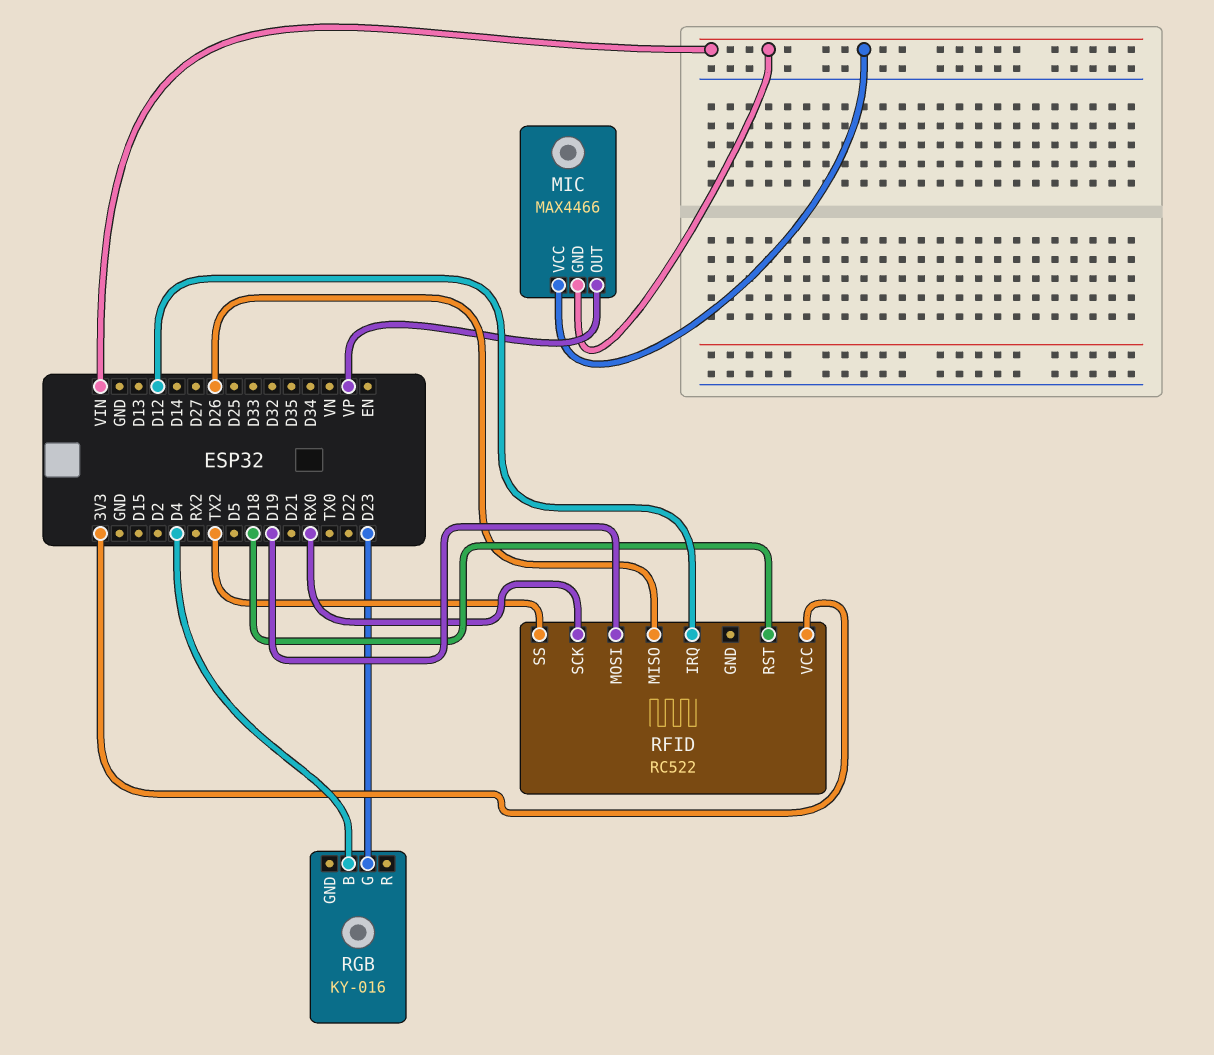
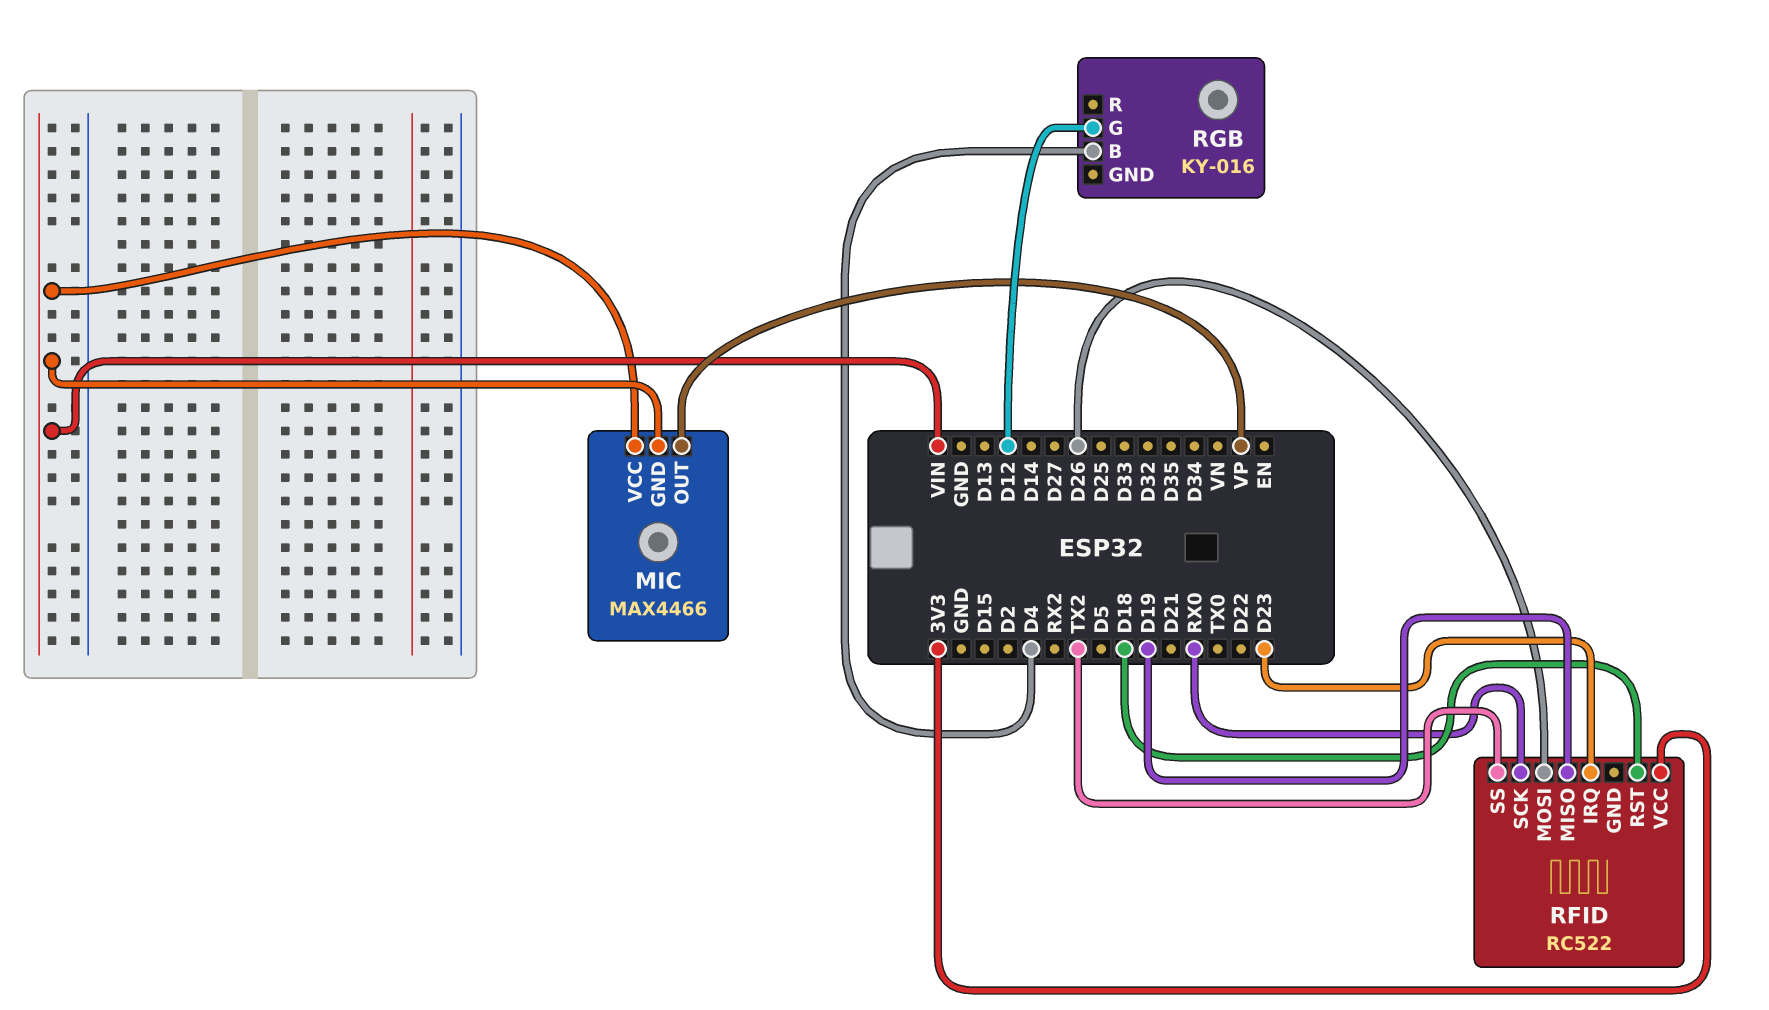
RFID pin IRQ: D12 -> D23
RFID pin MISO: D26 -> D19
RFID pin MOSI: D19 -> D26
RGB pin G: D23 -> D12

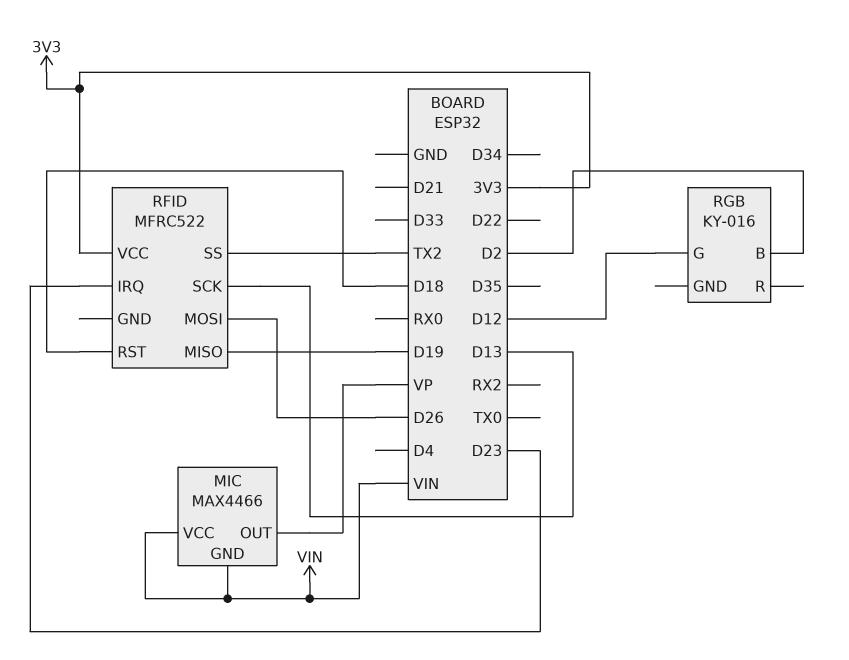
RFID: RC522 -> MFRC522
RFID pin SCK: RX0 -> D13
RGB pin B: D4 -> D2

